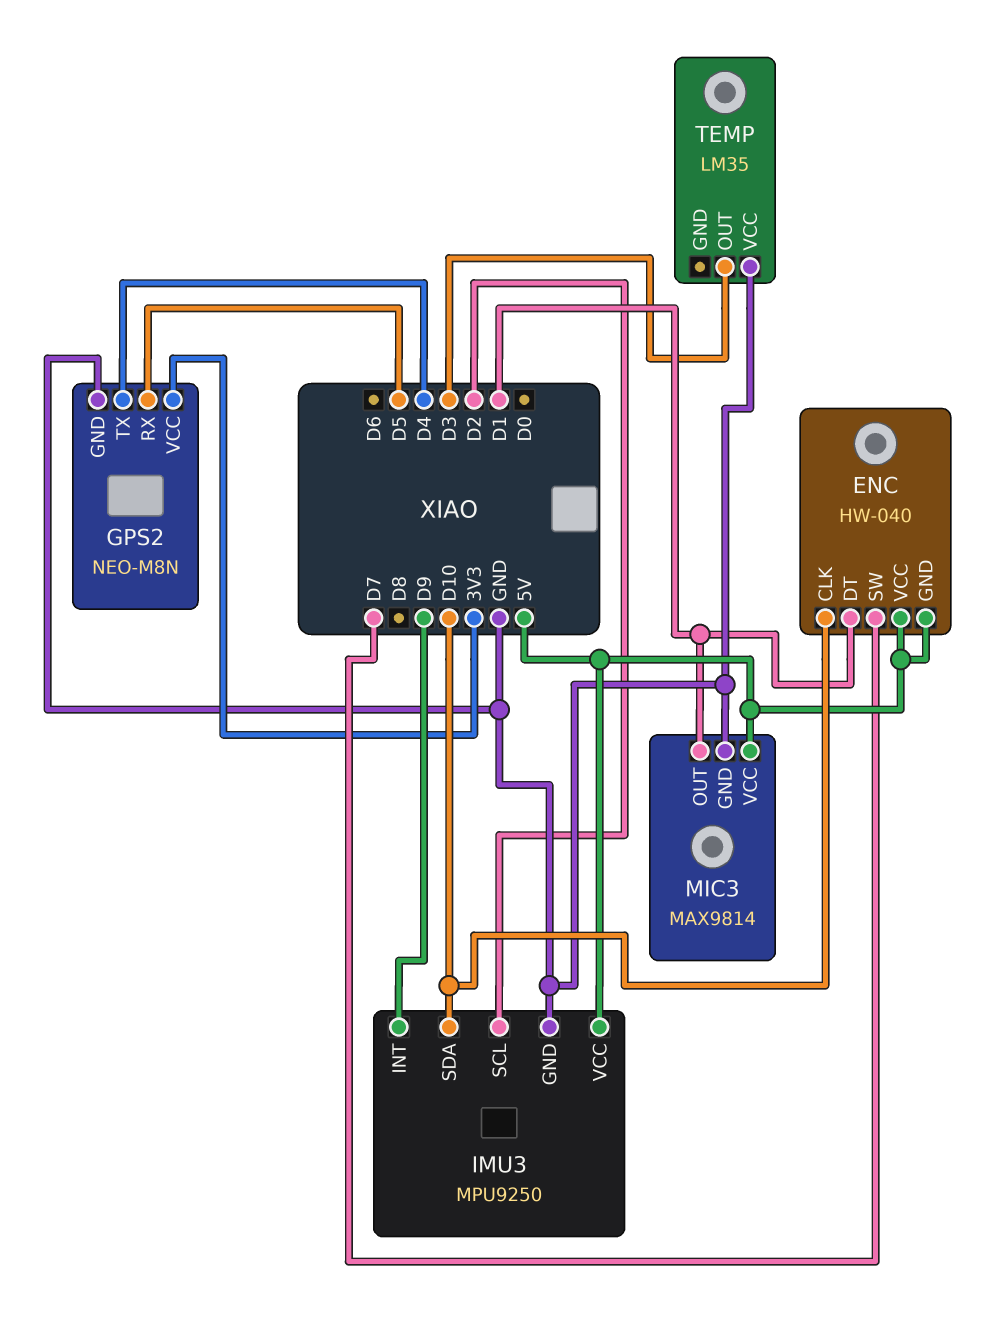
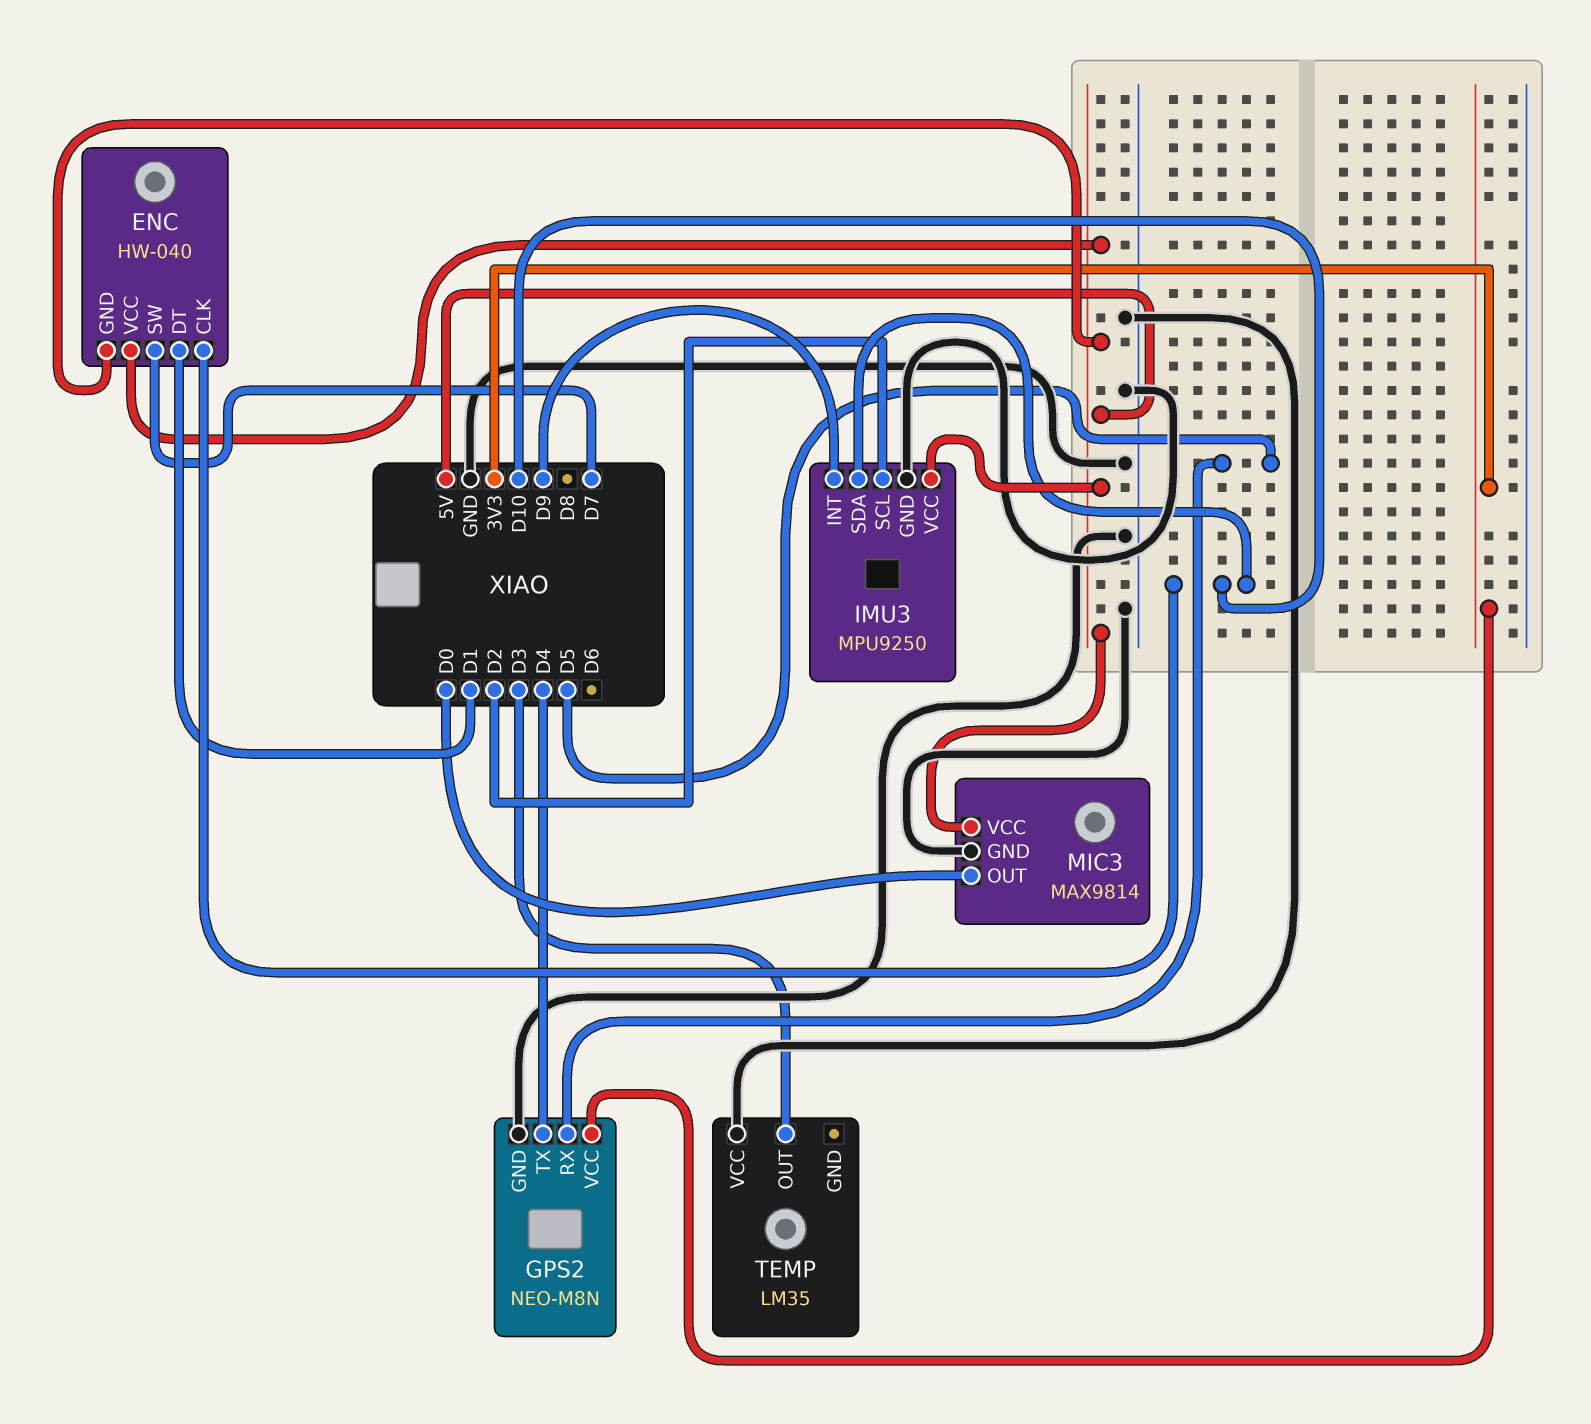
MIC3 pin OUT: D1 -> D0

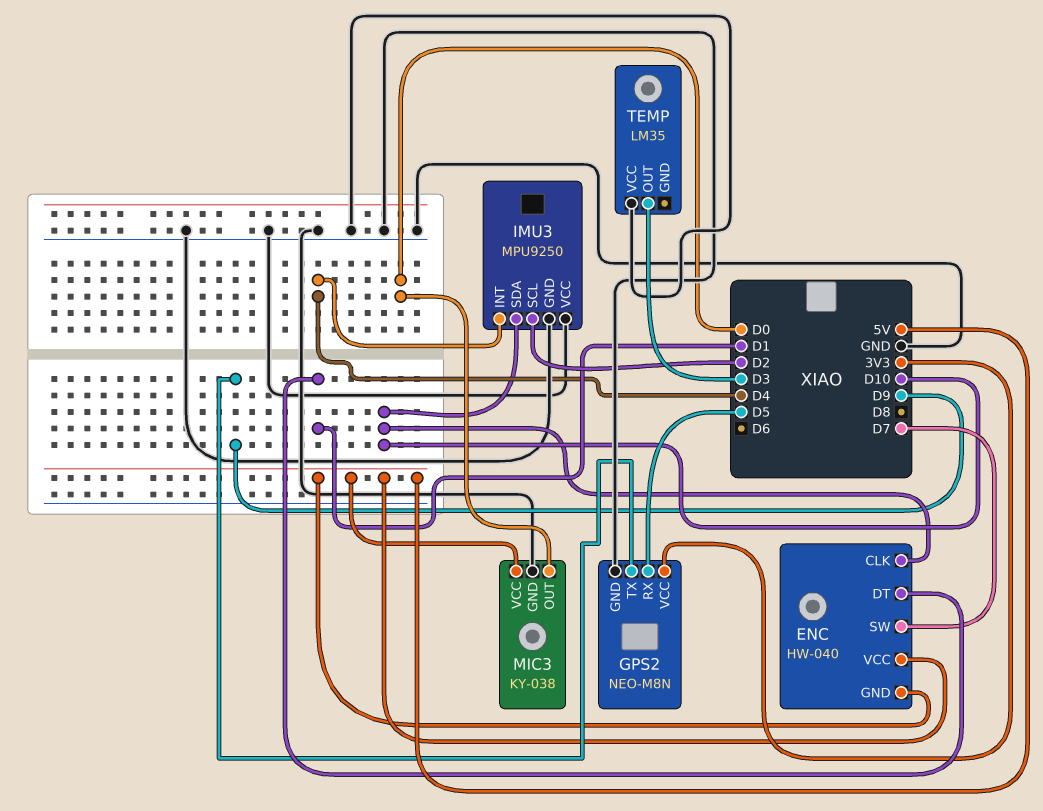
GPS2 pin TX: D4 -> D9
IMU3 pin INT: D9 -> D4
IMU3 pin VCC: 5V -> GND
MIC3: MAX9814 -> KY-038

